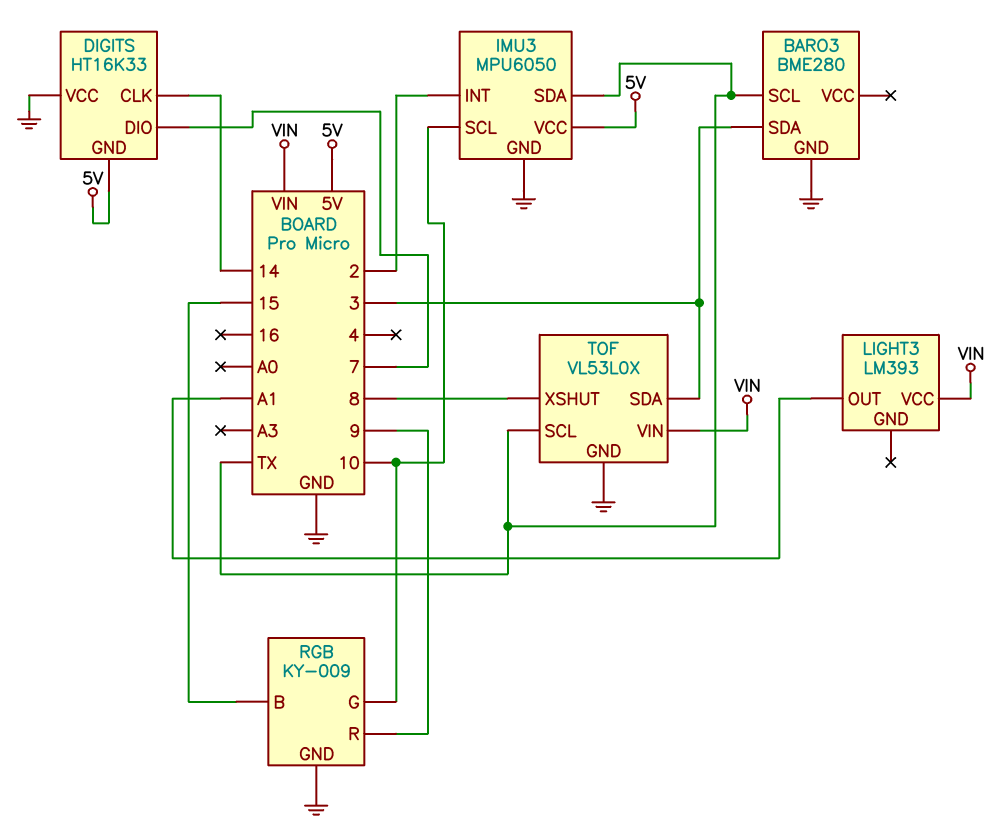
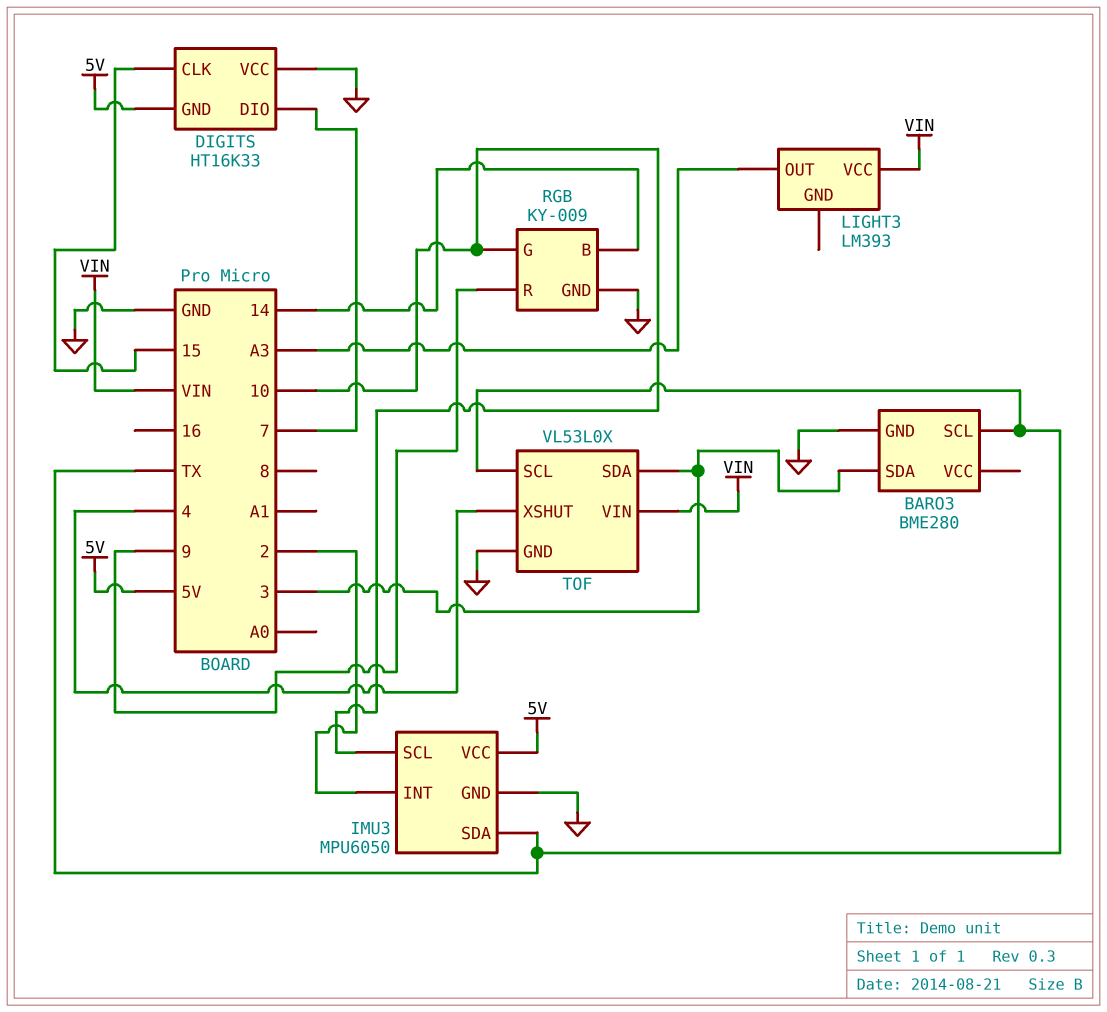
DIGITS pin CLK: 14 -> 15
LIGHT3 pin OUT: A1 -> A3
RGB pin B: 15 -> 14
TOF pin XSHUT: 8 -> 4

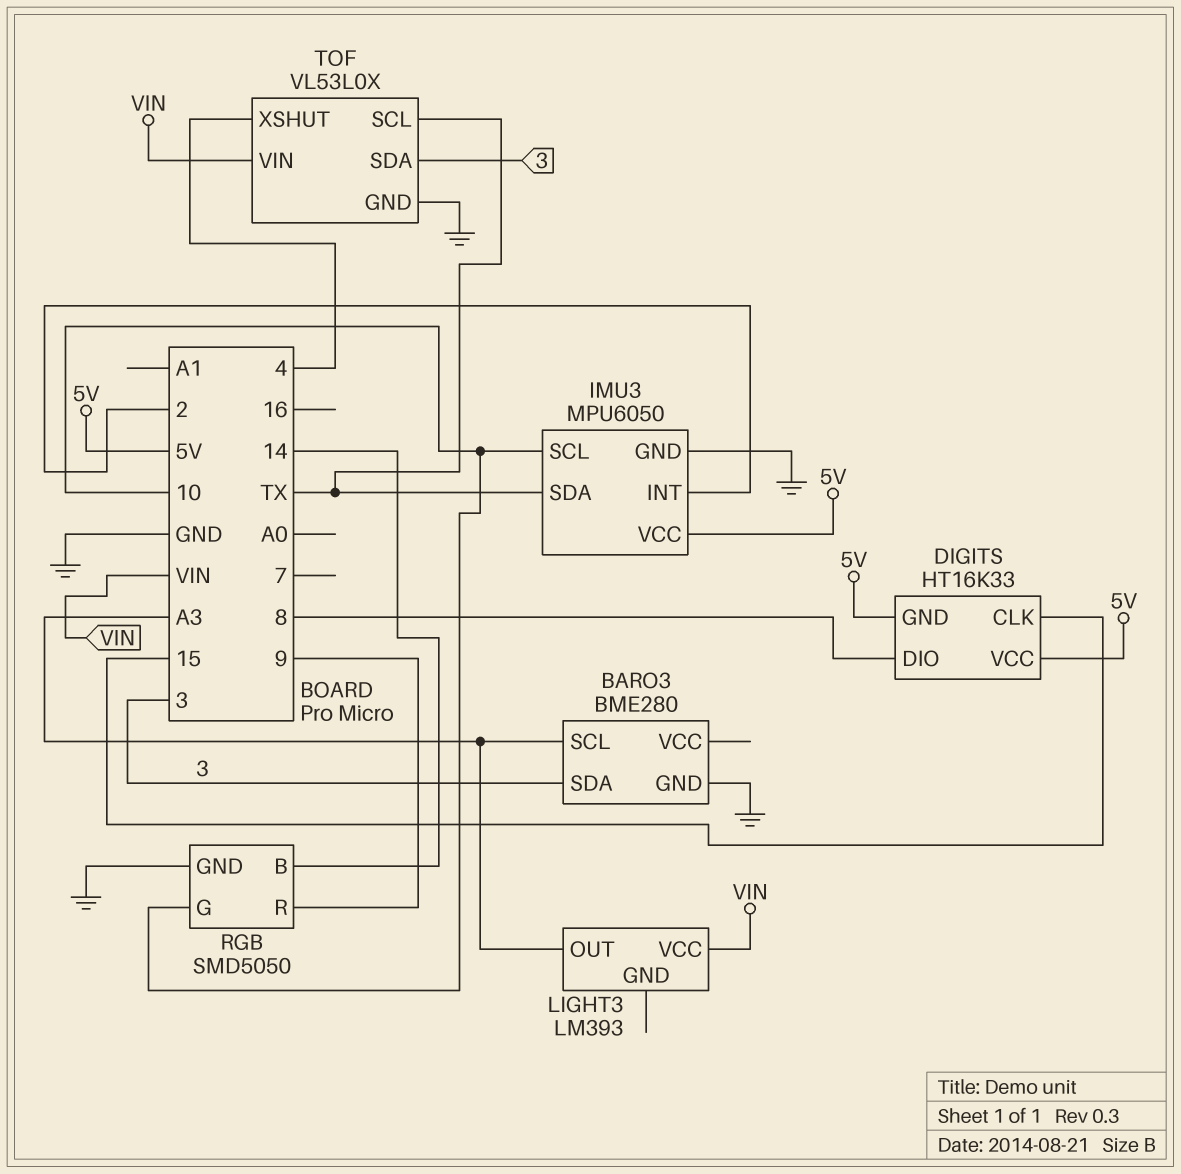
BARO3 pin SCL: TX -> A3
DIGITS pin DIO: 7 -> 8
DIGITS pin VCC: GND -> 5V
RGB: KY-009 -> SMD5050

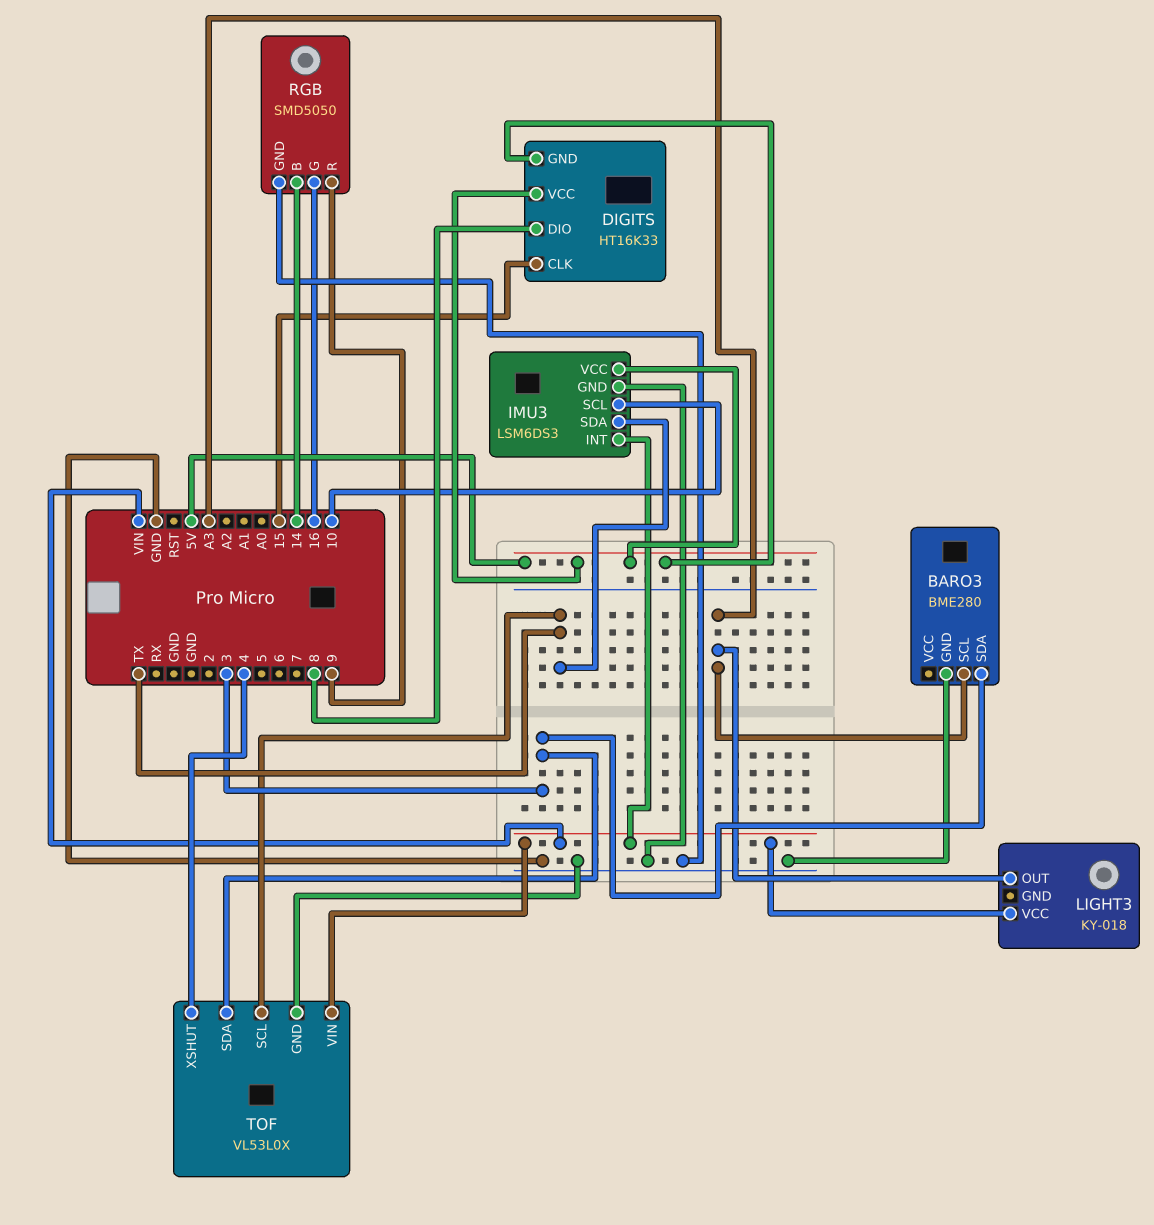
IMU3: MPU6050 -> LSM6DS3
IMU3 pin INT: 2 -> VIN
LIGHT3: LM393 -> KY-018
RGB pin G: 10 -> 16

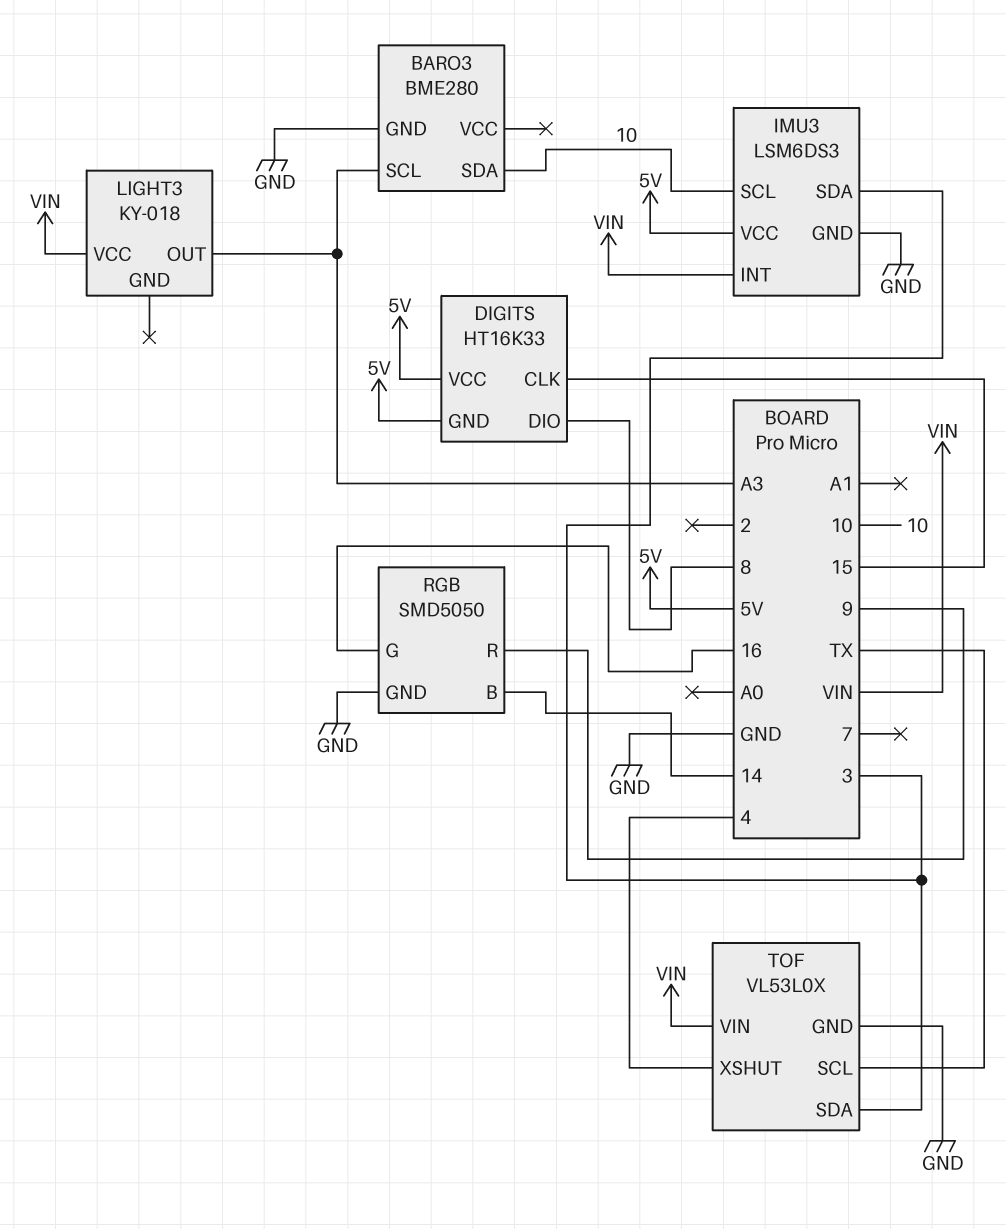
BARO3 pin SDA: 3 -> 10
IMU3 pin SDA: TX -> 3

